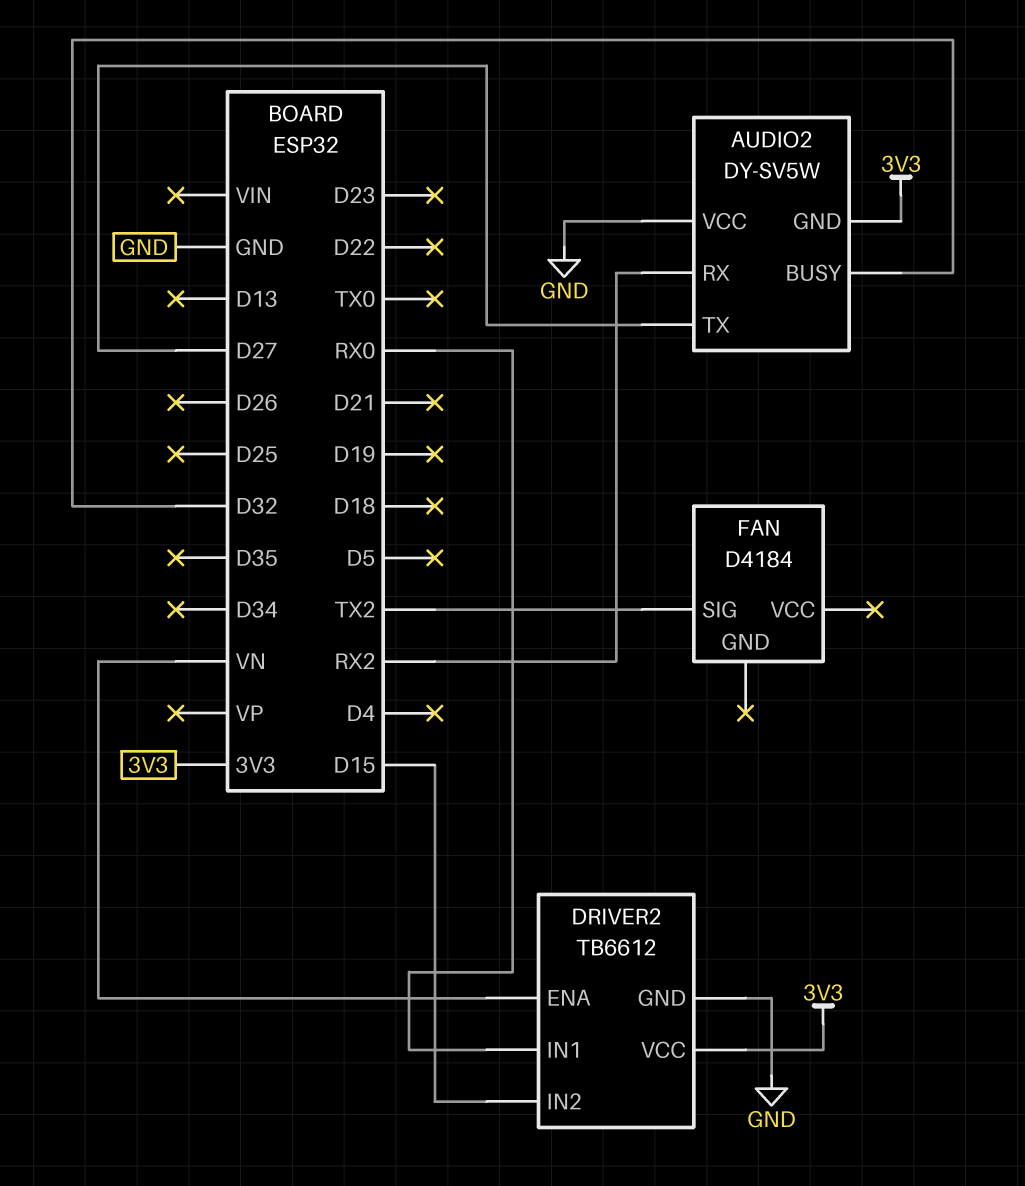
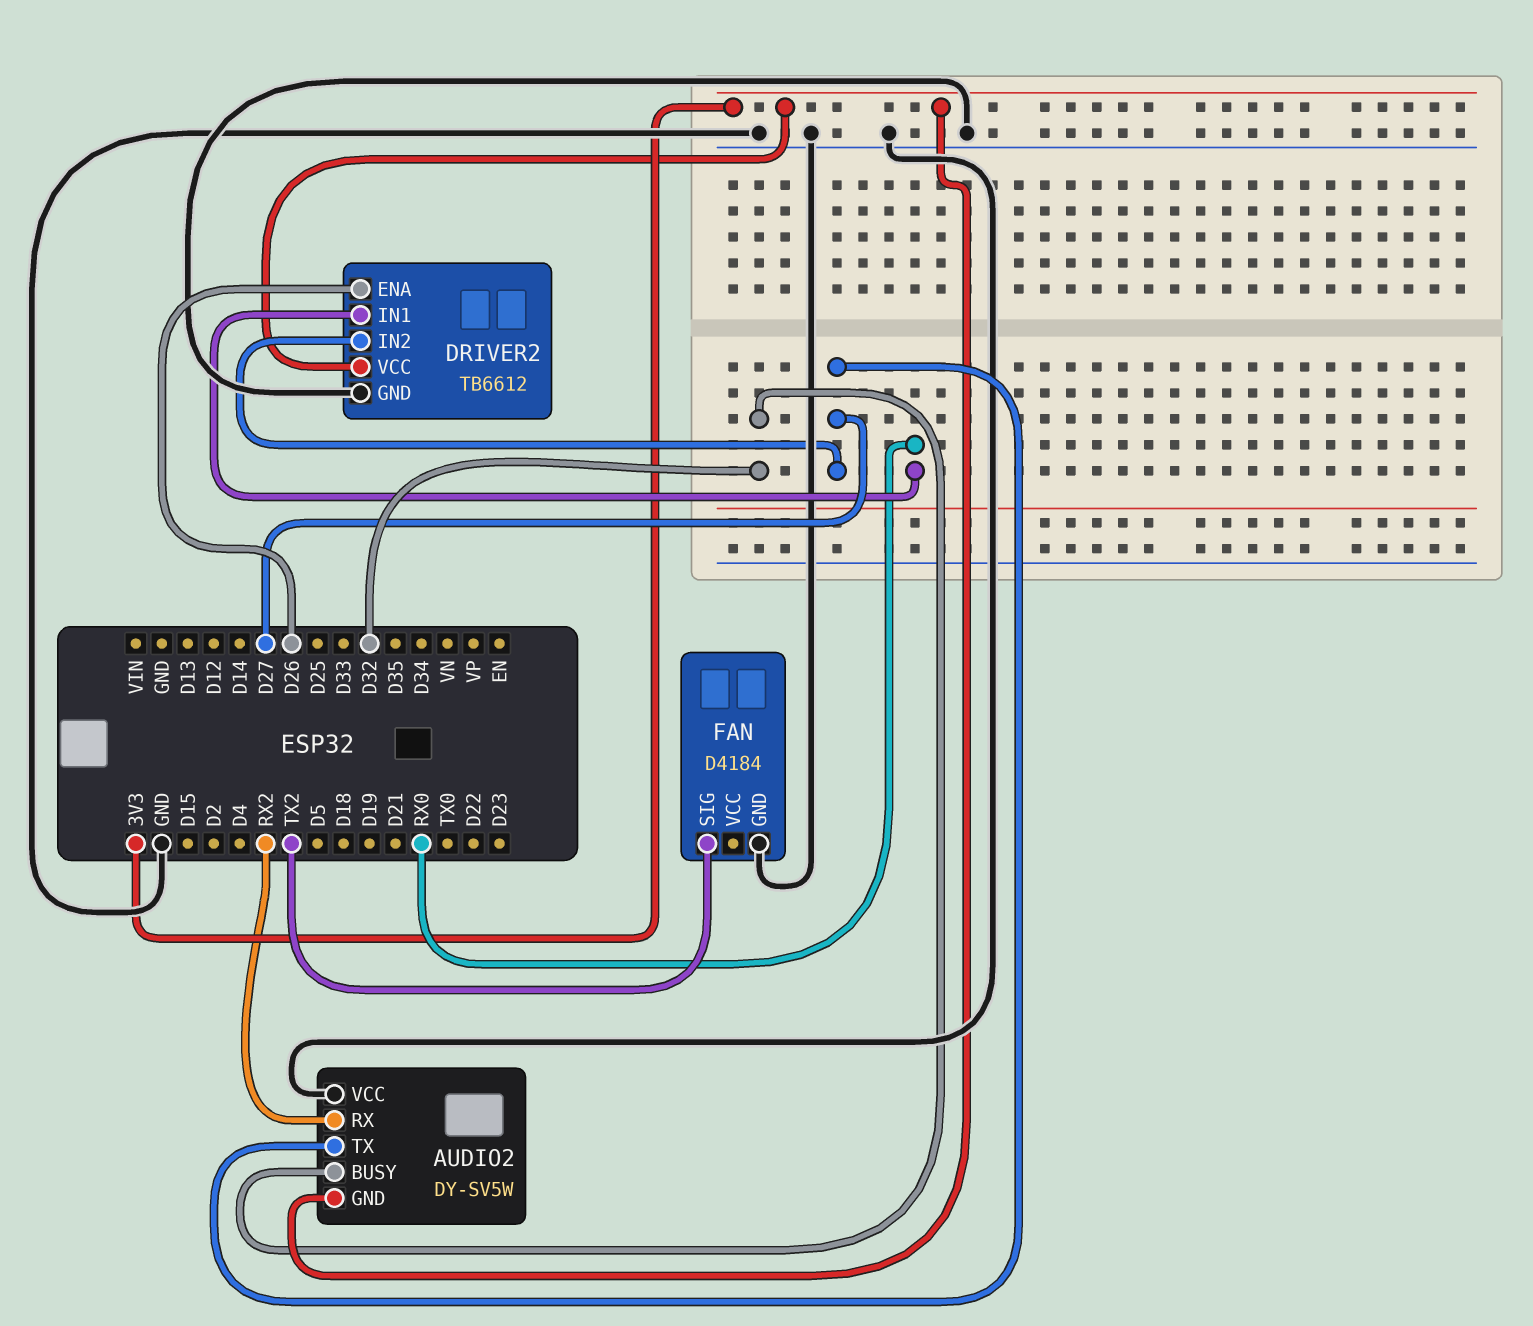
DRIVER2 pin ENA: VN -> D26
DRIVER2 pin IN2: D15 -> D27
FAN pin GND: none -> GND

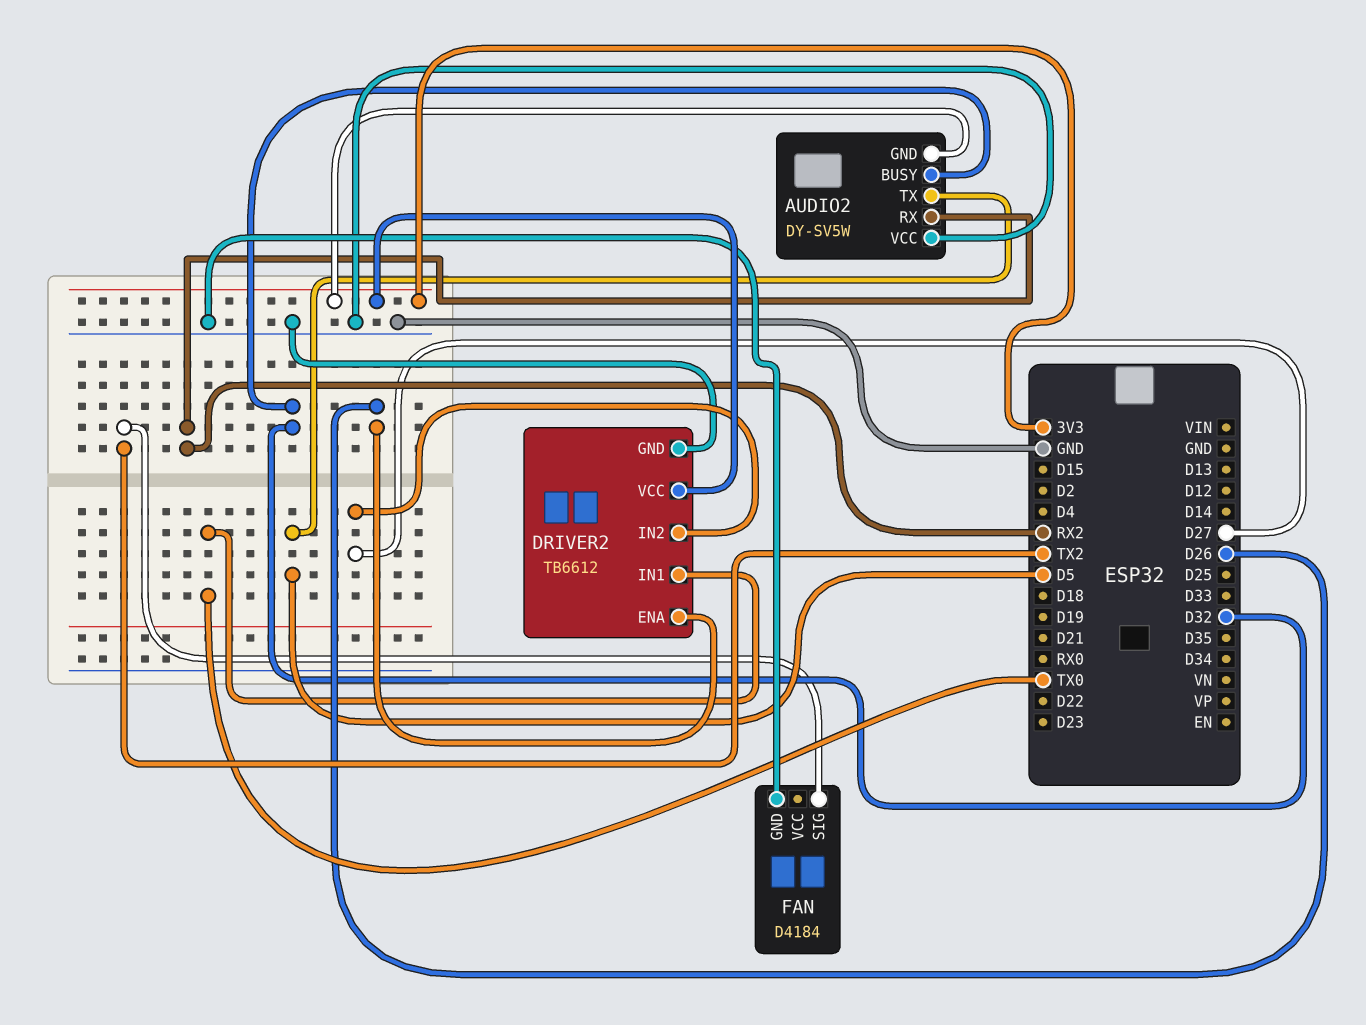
AUDIO2 pin TX: D27 -> D5
DRIVER2 pin IN1: RX0 -> TX0

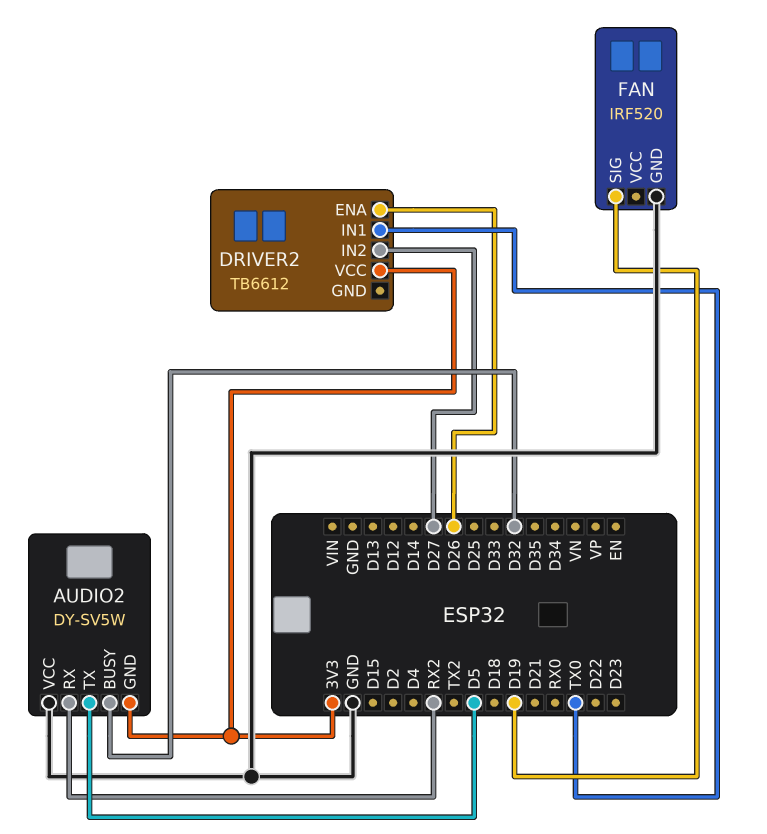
DRIVER2 pin GND: GND -> none
FAN: D4184 -> IRF520
FAN pin SIG: TX2 -> D19

